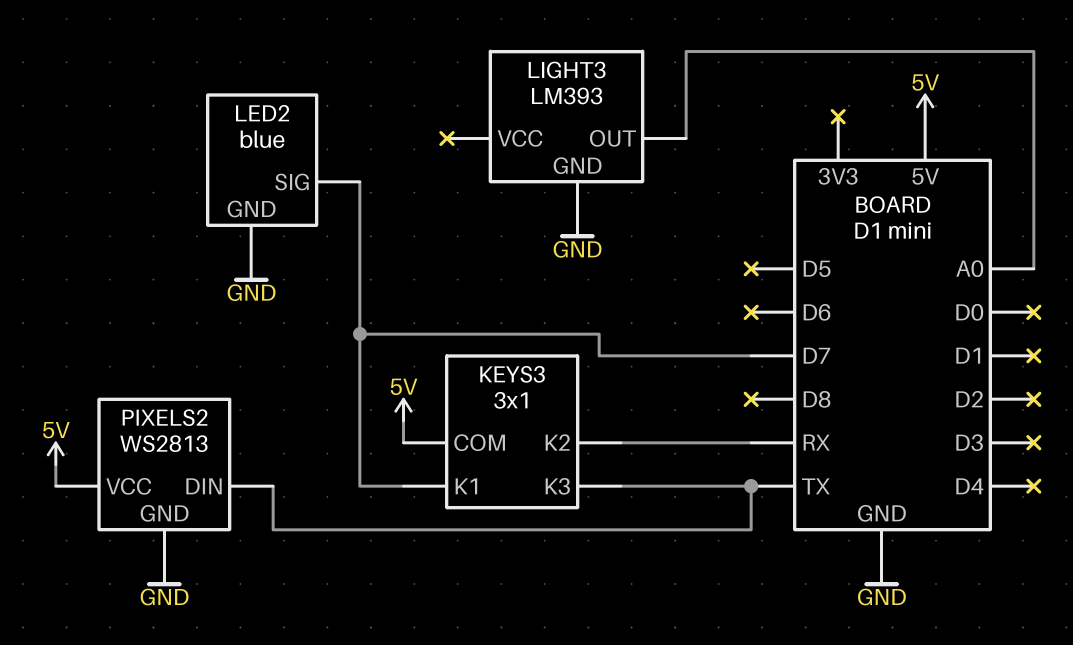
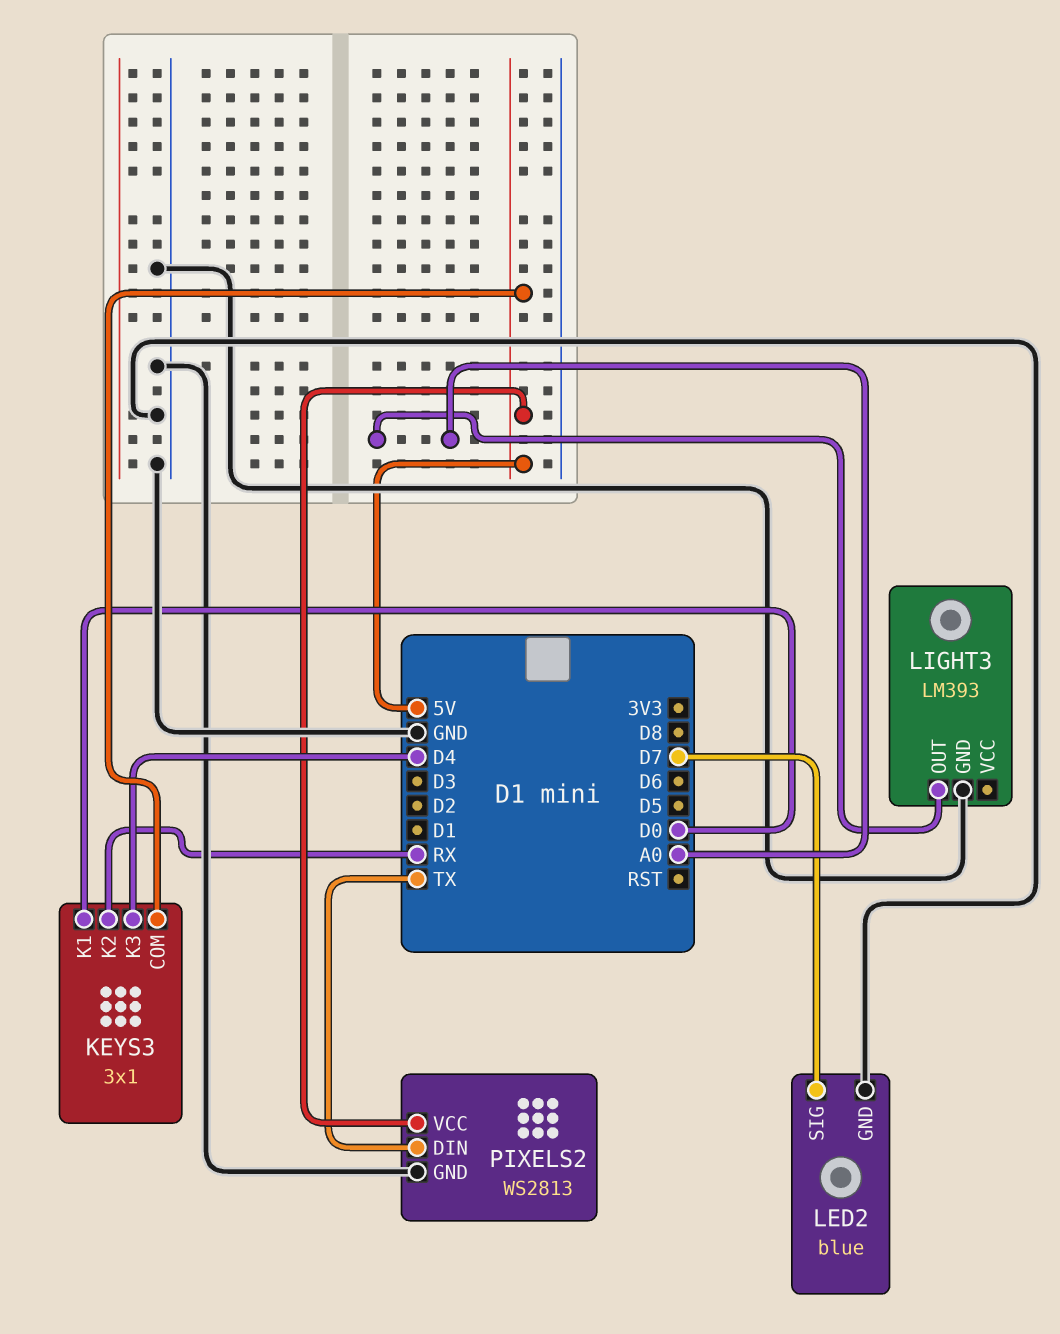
KEYS3 pin K1: D7 -> D0
KEYS3 pin K3: TX -> D4

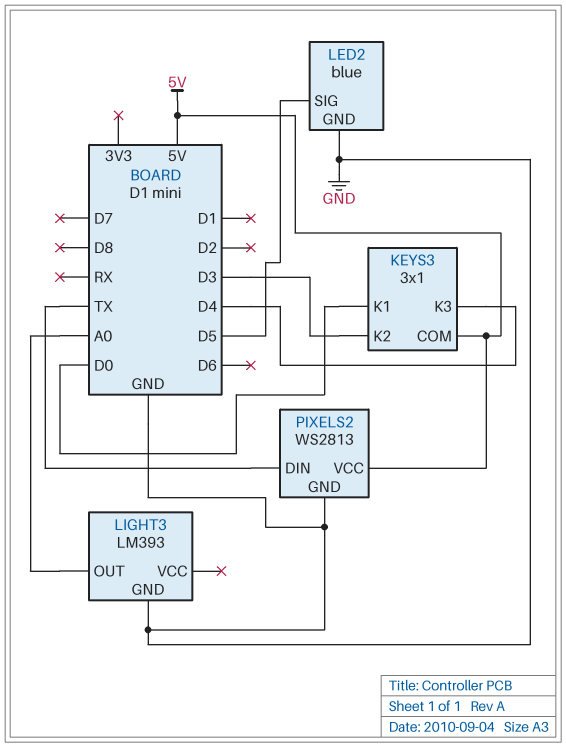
KEYS3 pin K2: RX -> D3
LED2 pin SIG: D7 -> D5

